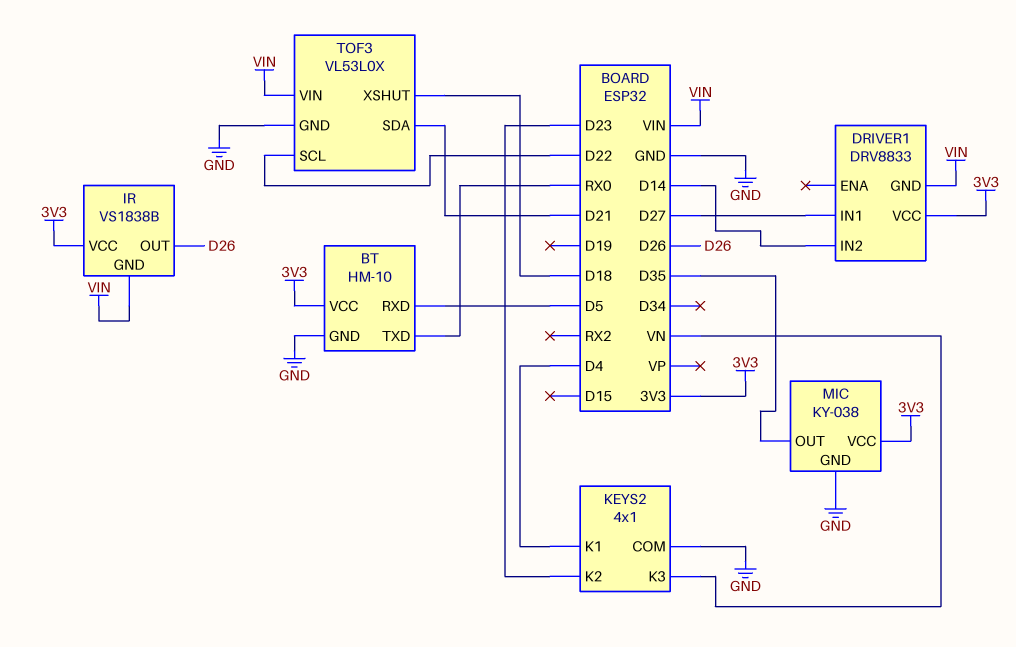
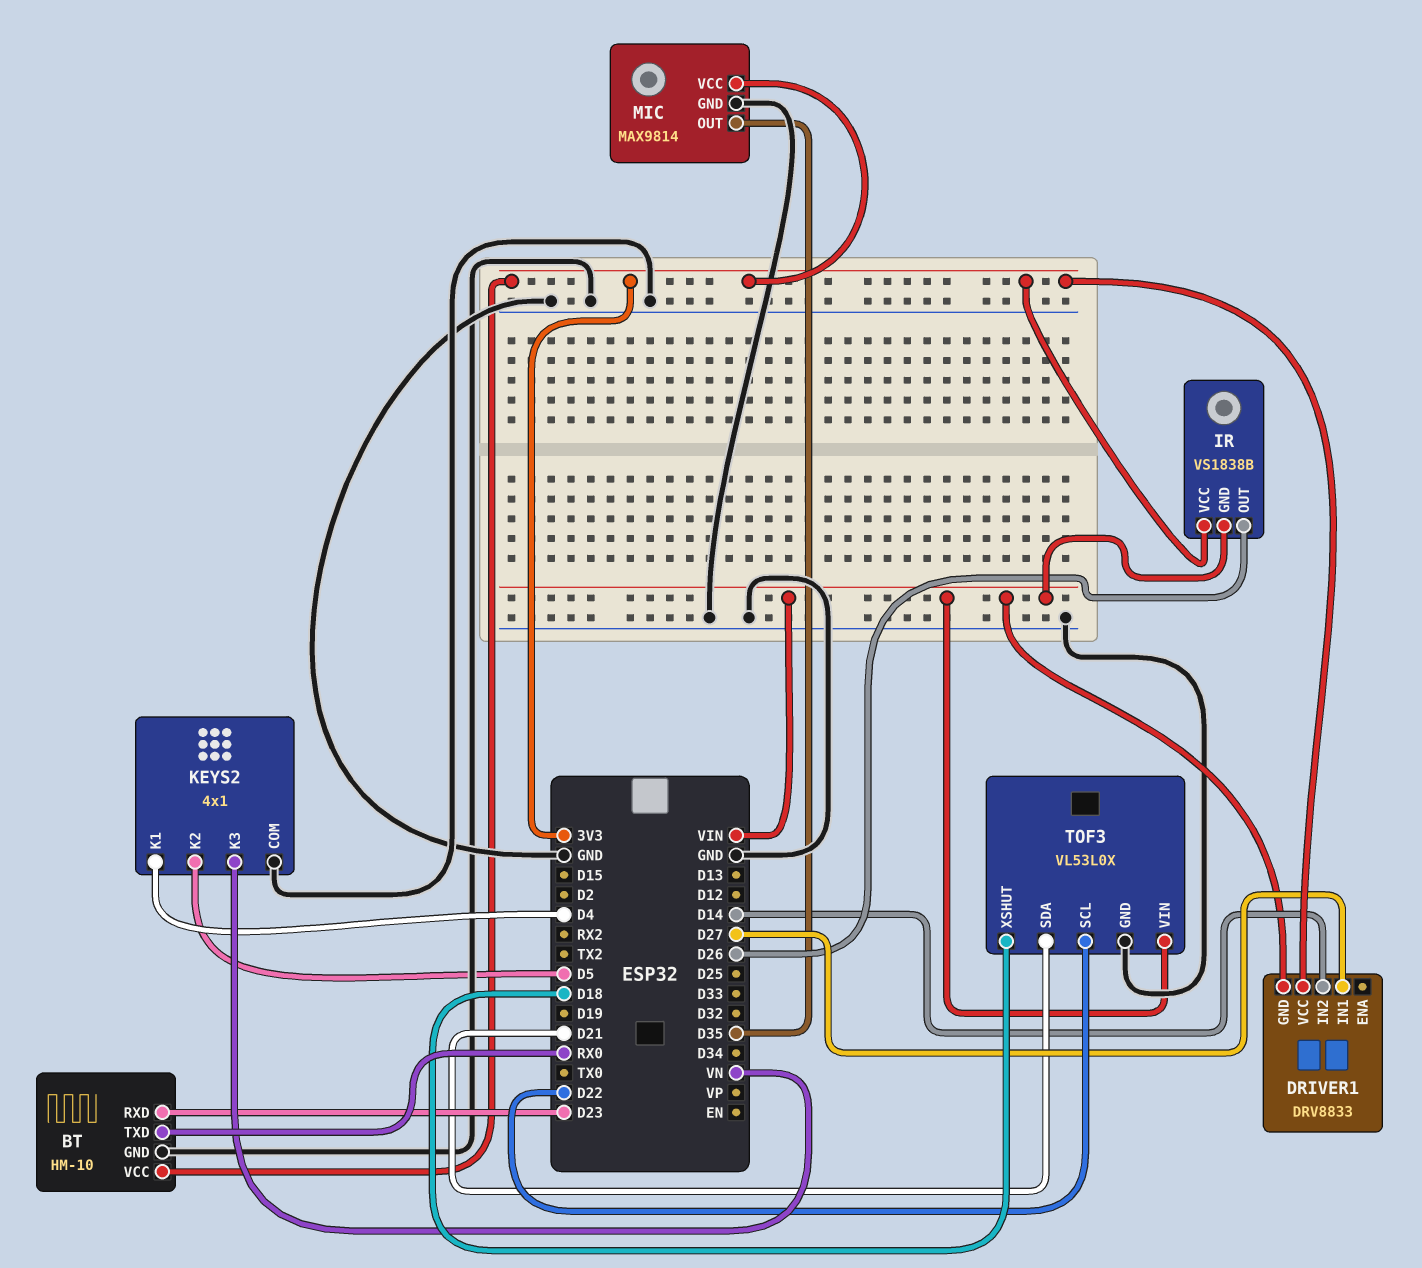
BT pin RXD: D5 -> D23
KEYS2 pin K2: D23 -> D5
MIC: KY-038 -> MAX9814

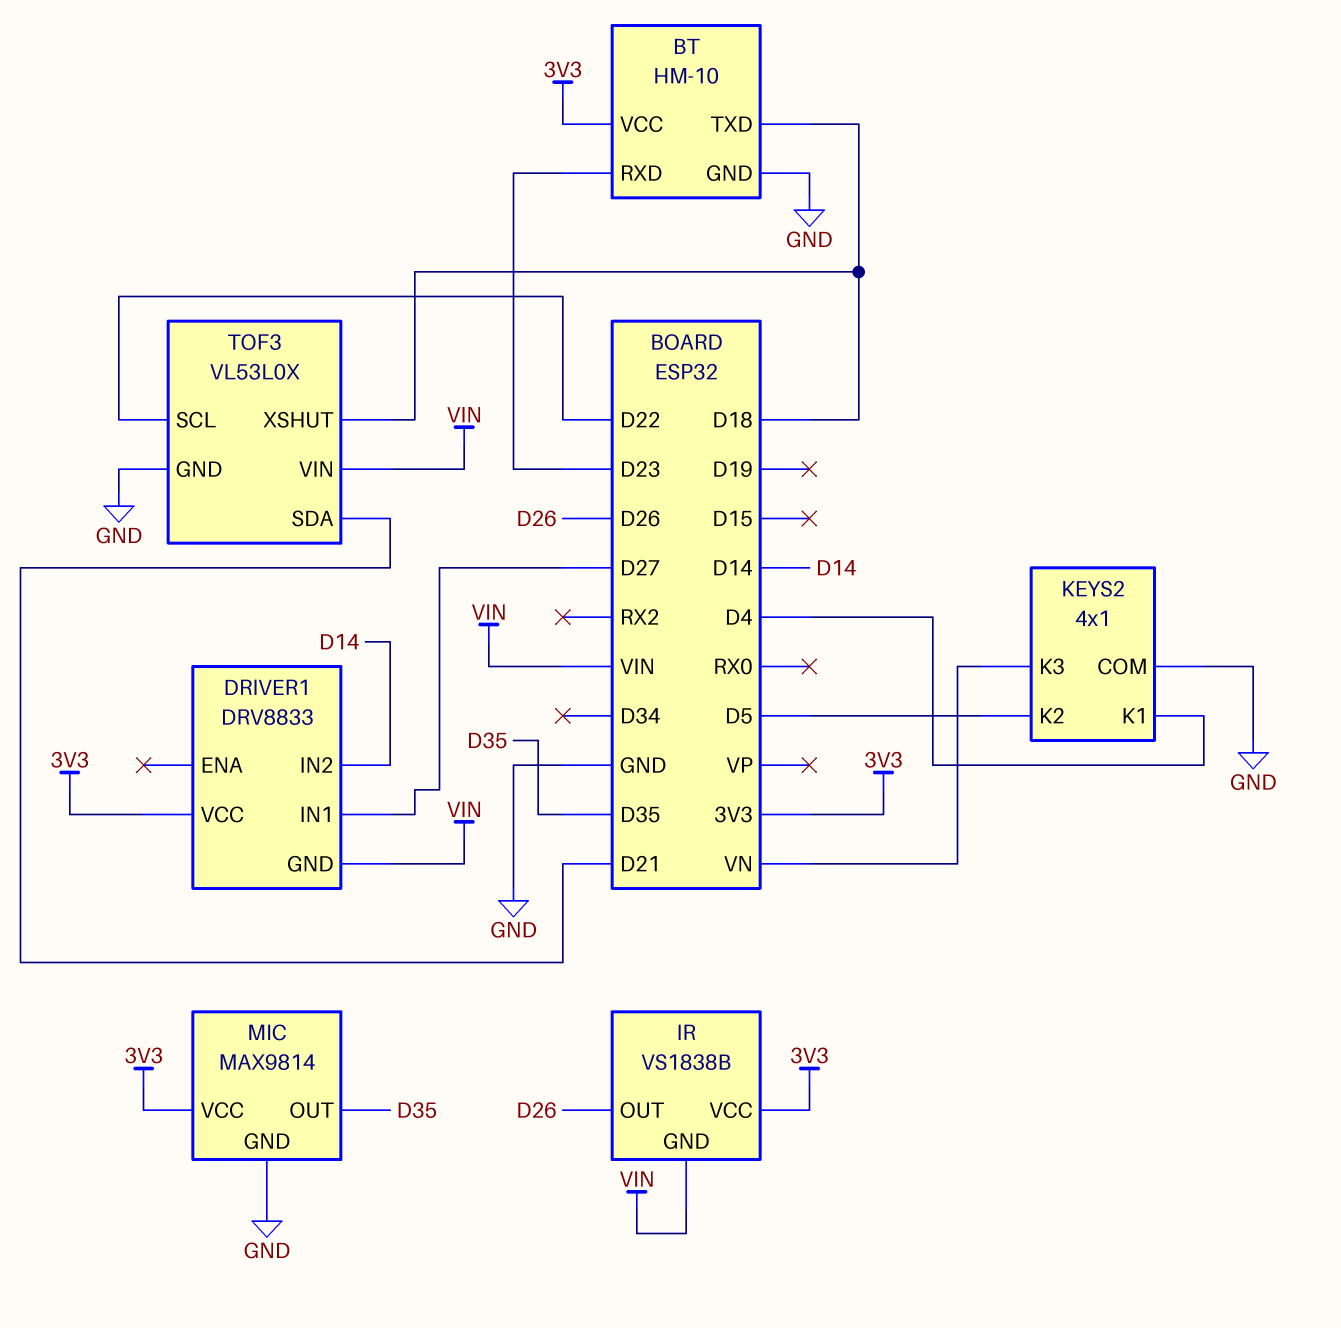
BT pin TXD: RX0 -> D18

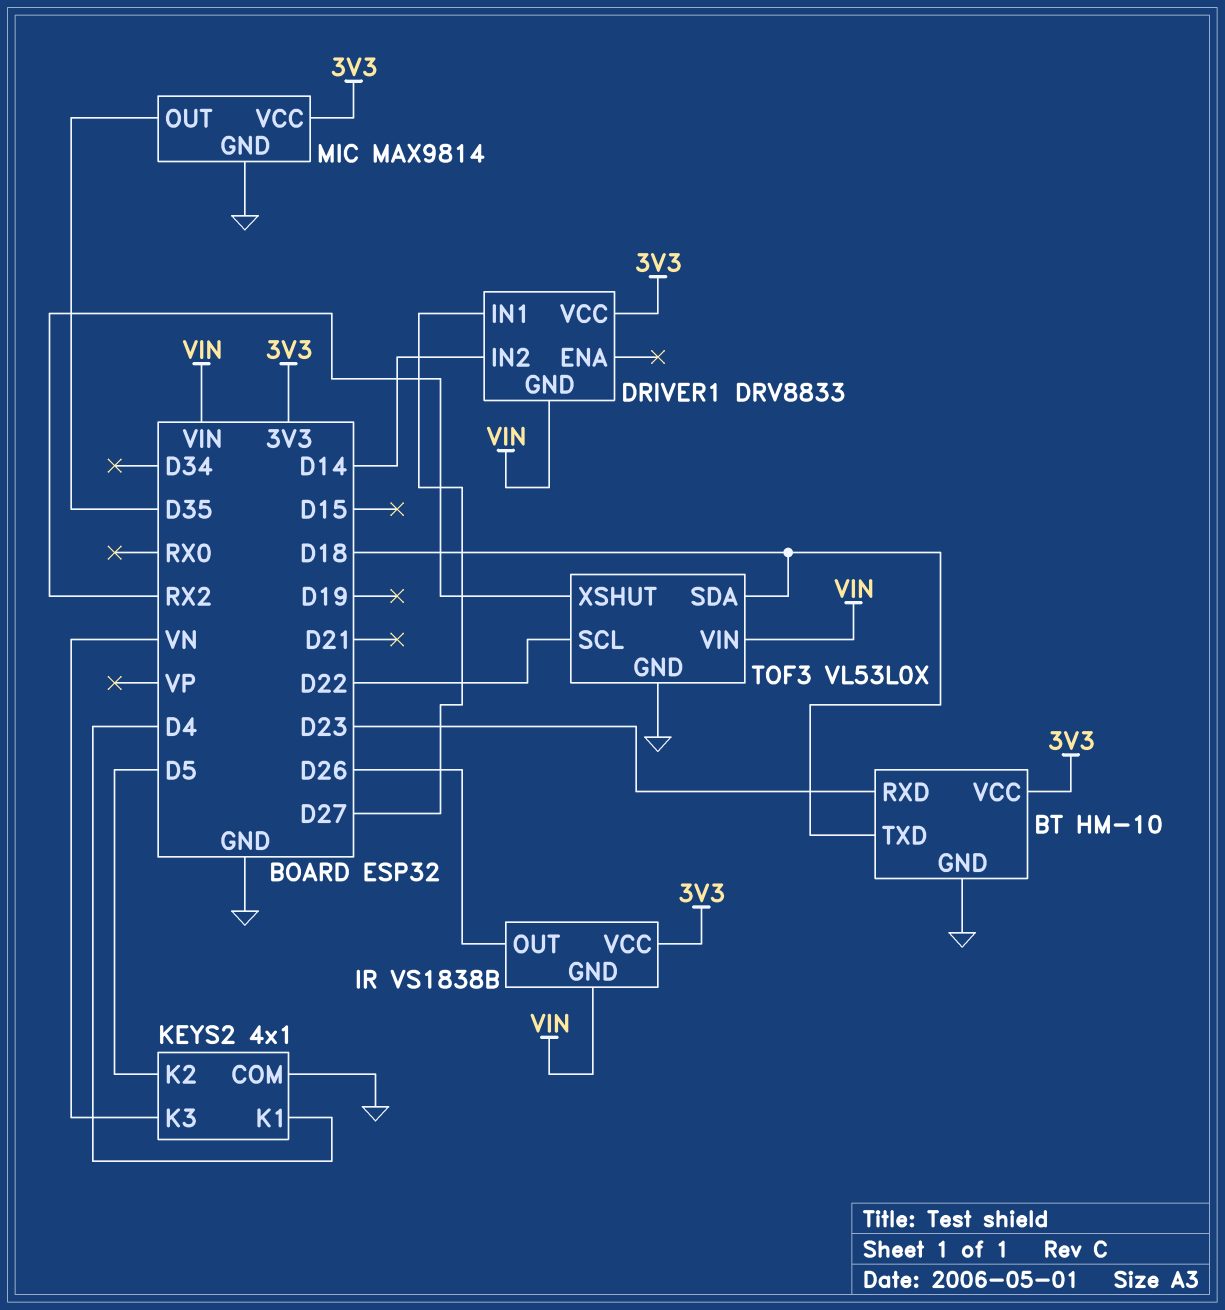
TOF3 pin SDA: D21 -> D18
TOF3 pin XSHUT: D18 -> RX2

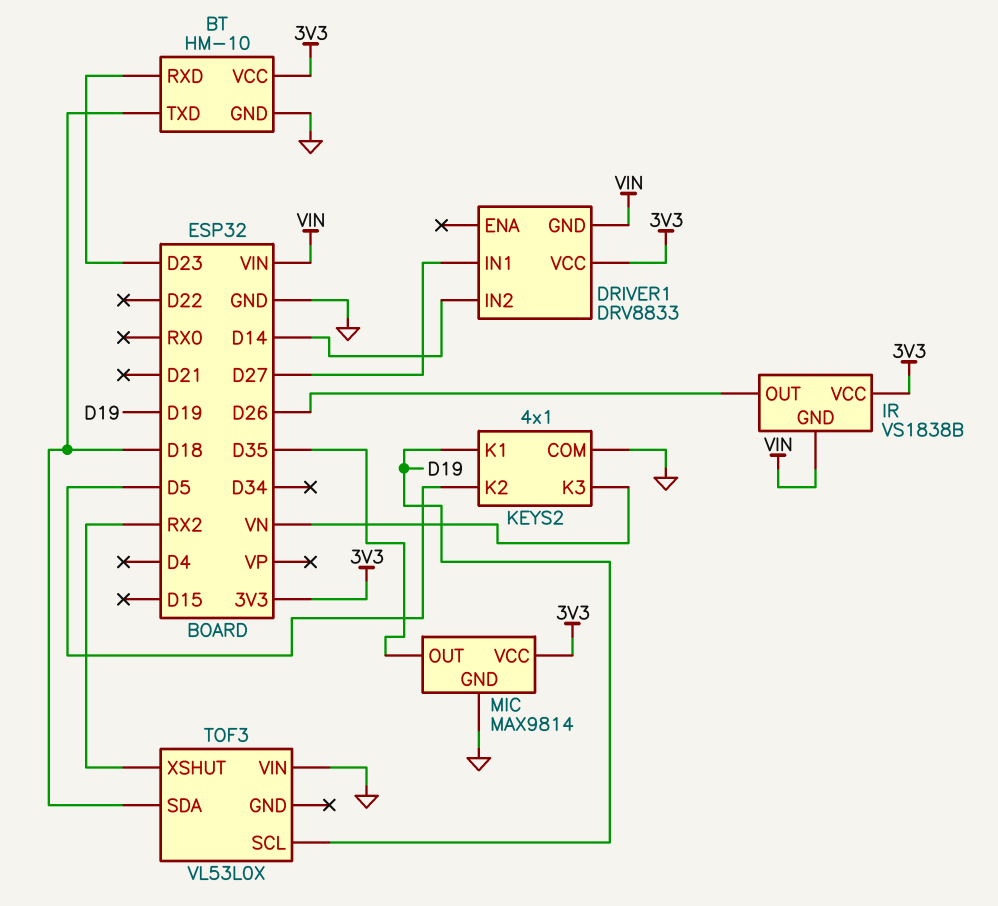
KEYS2 pin K1: D4 -> D19
TOF3 pin GND: GND -> none
TOF3 pin SCL: D22 -> D19
TOF3 pin VIN: VIN -> GND

